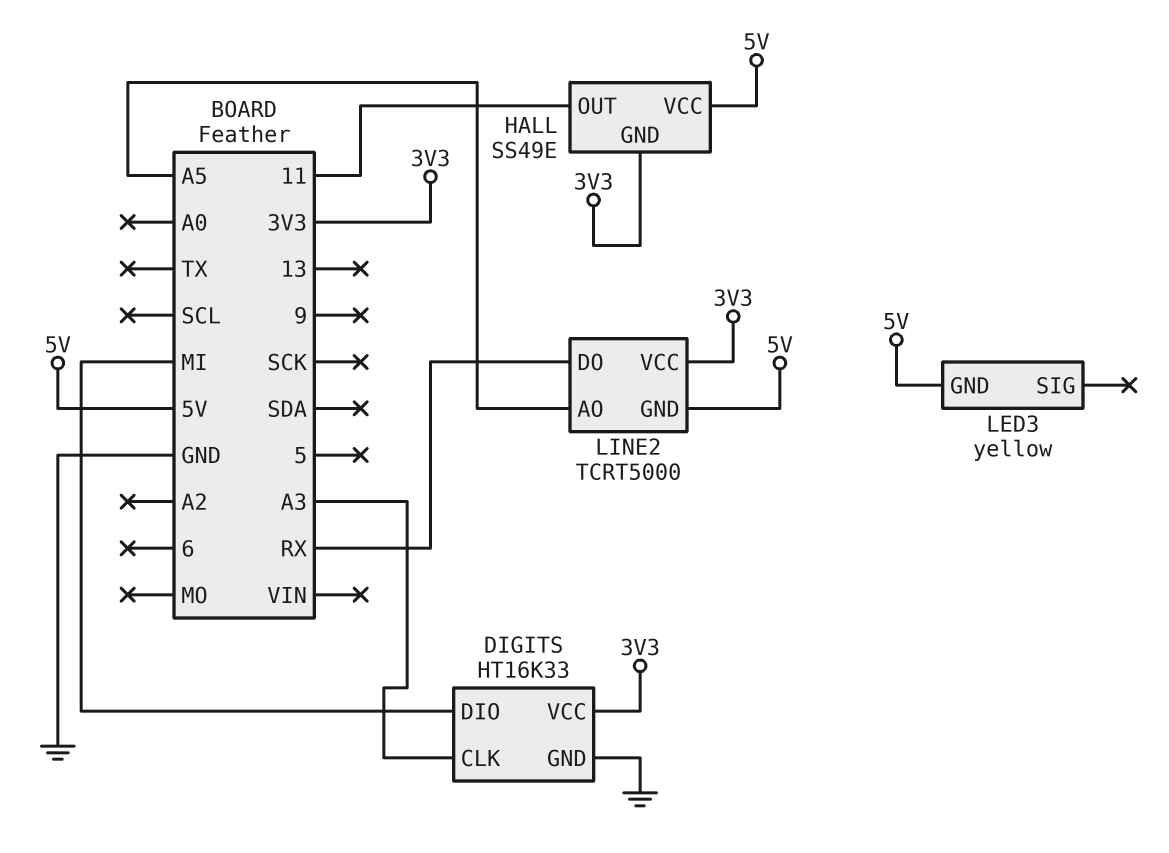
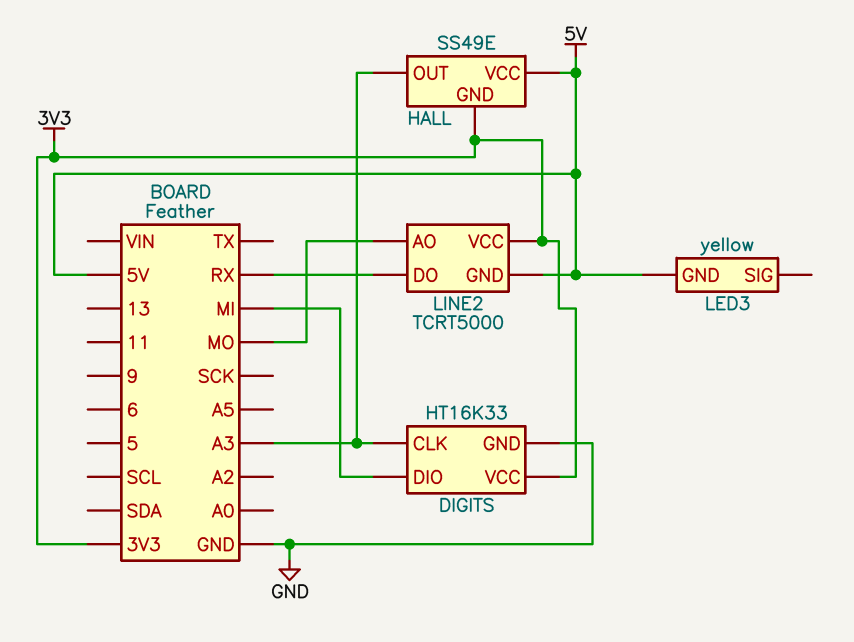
HALL pin OUT: 11 -> A3
LINE2 pin AO: A5 -> MO

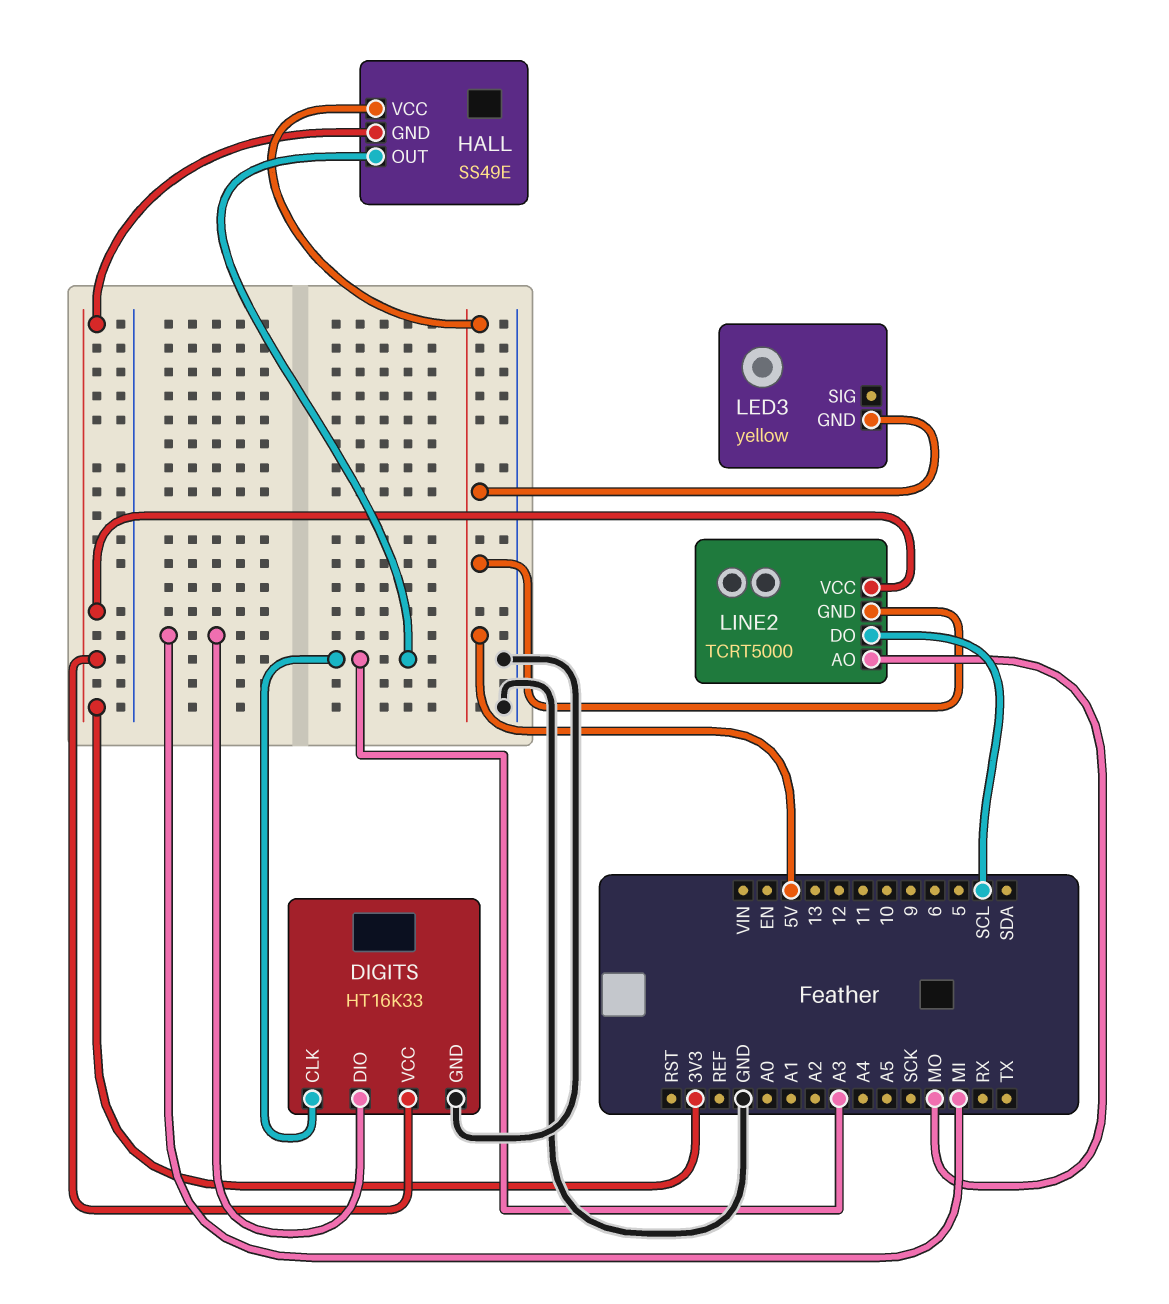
LINE2 pin DO: RX -> SCL

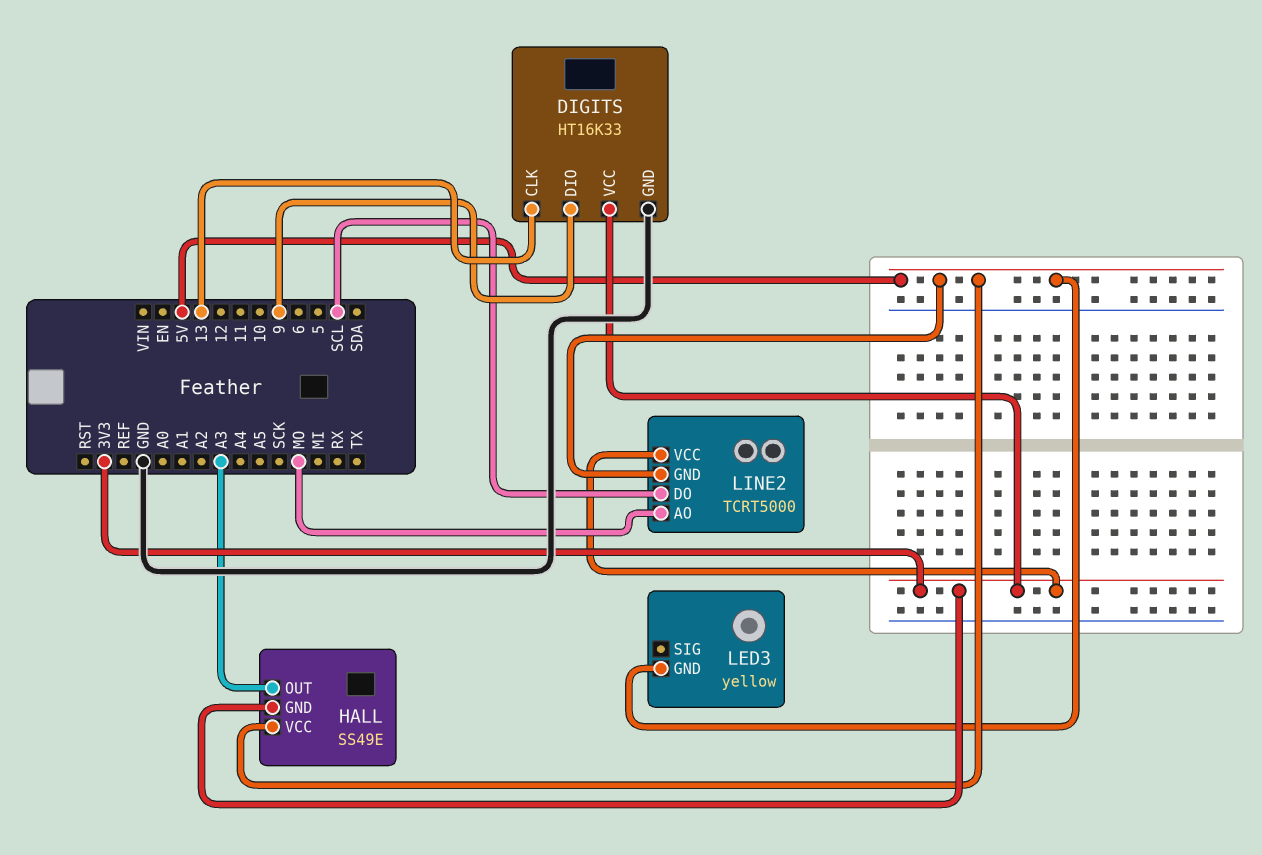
DIGITS pin CLK: A3 -> 13
DIGITS pin DIO: MI -> 9

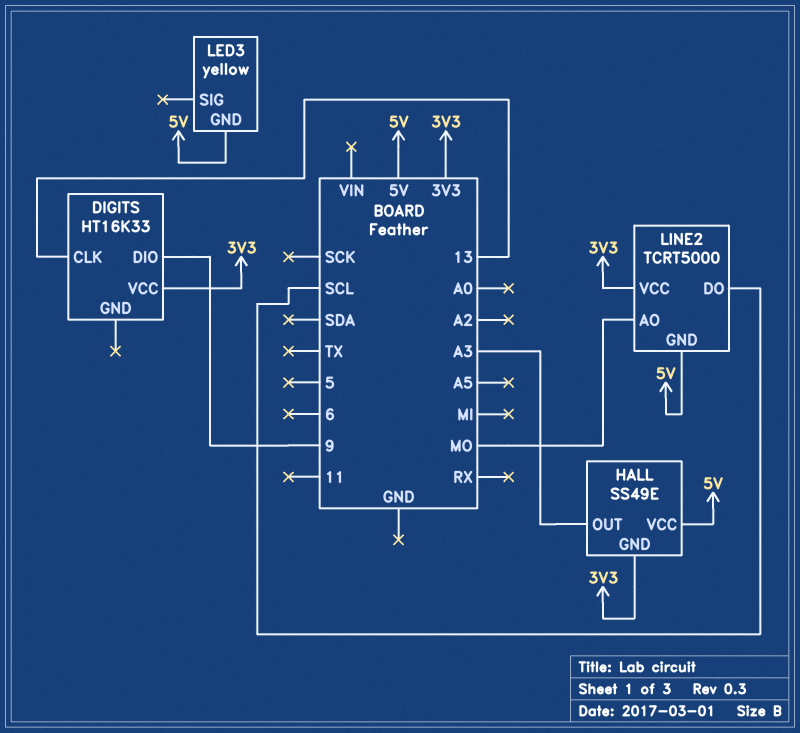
DIGITS pin GND: GND -> none

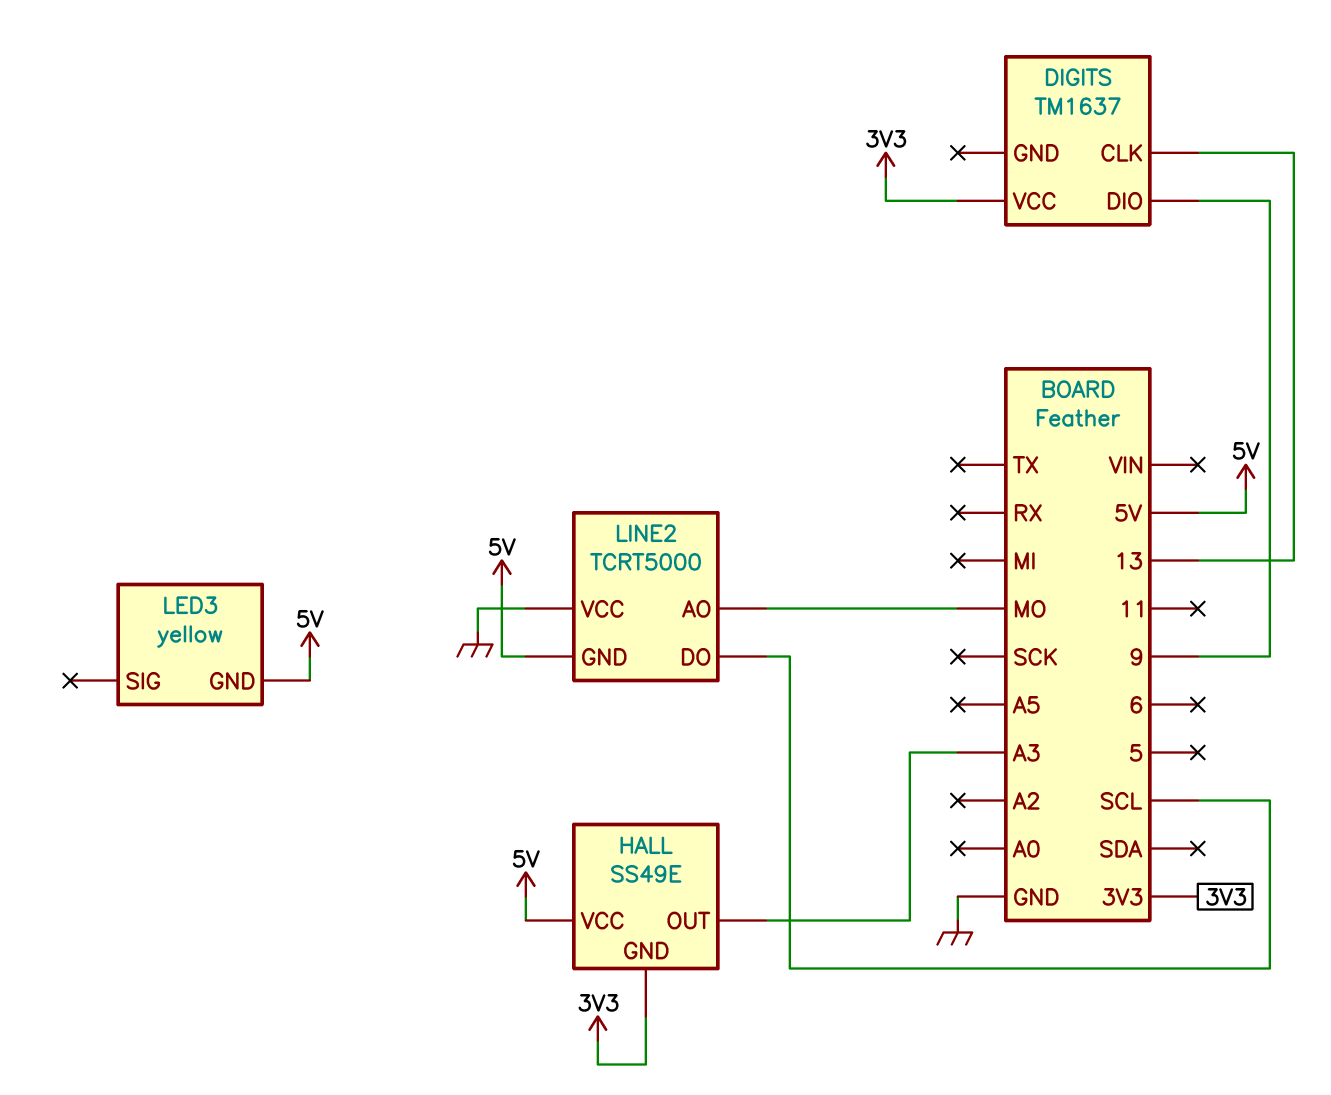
DIGITS: HT16K33 -> TM1637
LINE2 pin VCC: 3V3 -> GND

